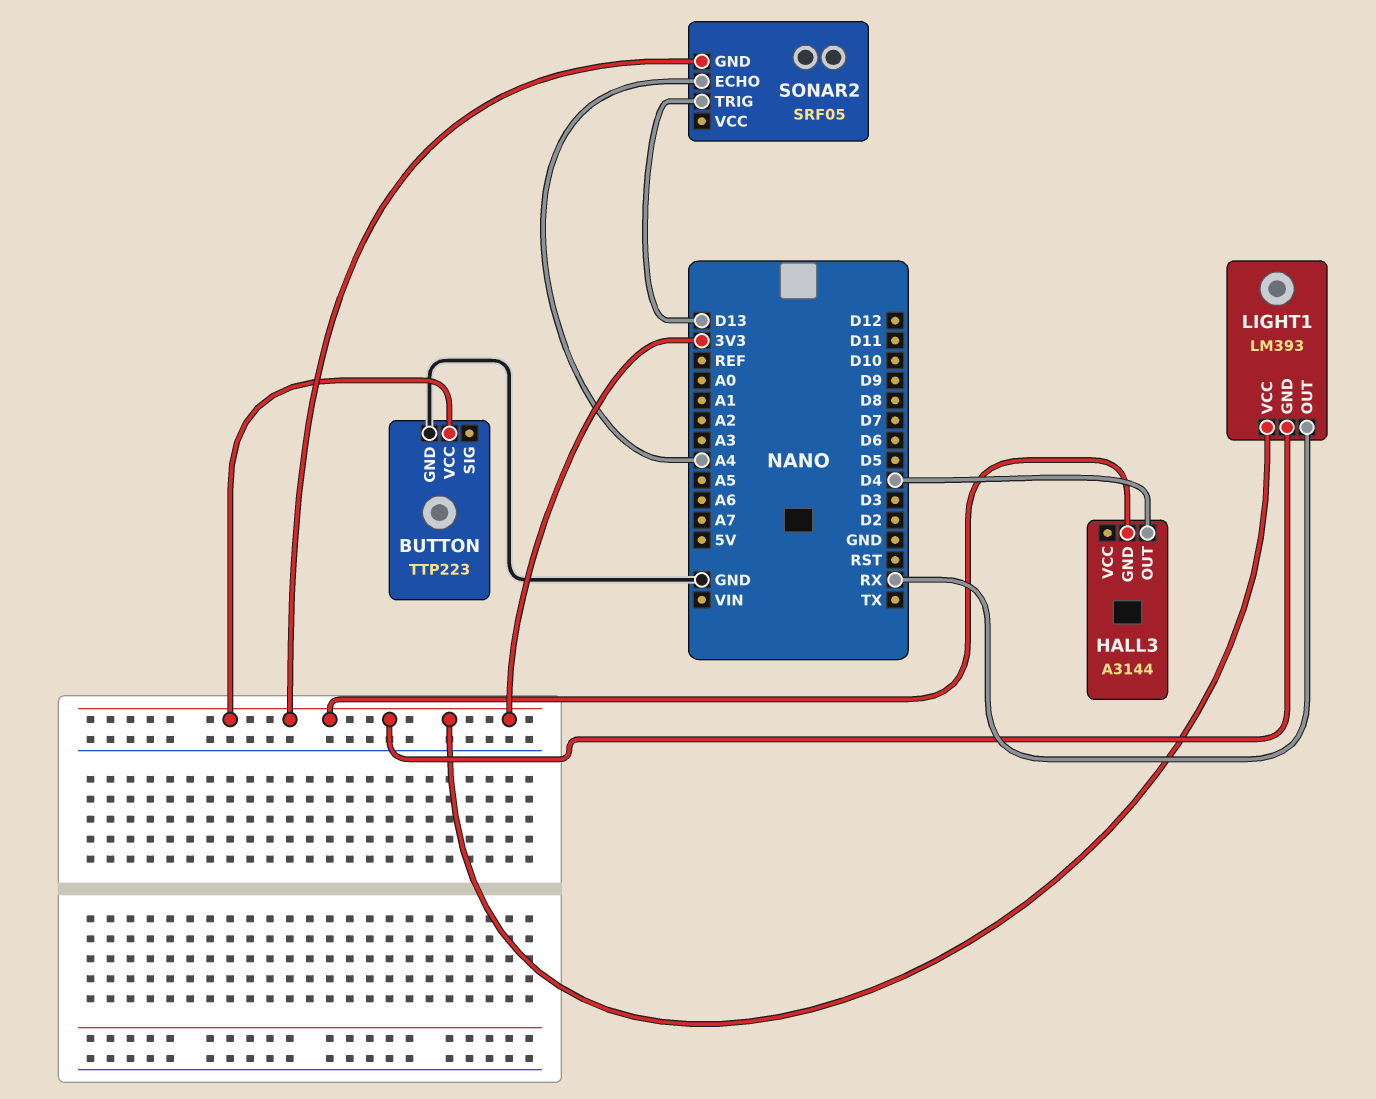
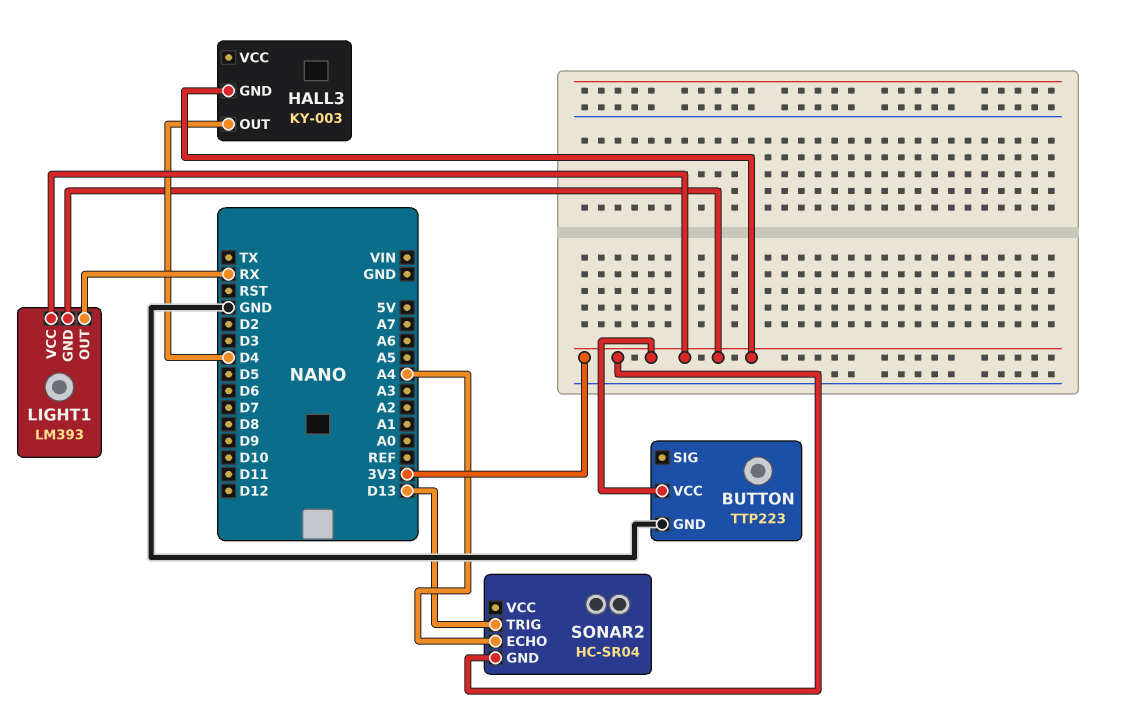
HALL3: A3144 -> KY-003
SONAR2: SRF05 -> HC-SR04

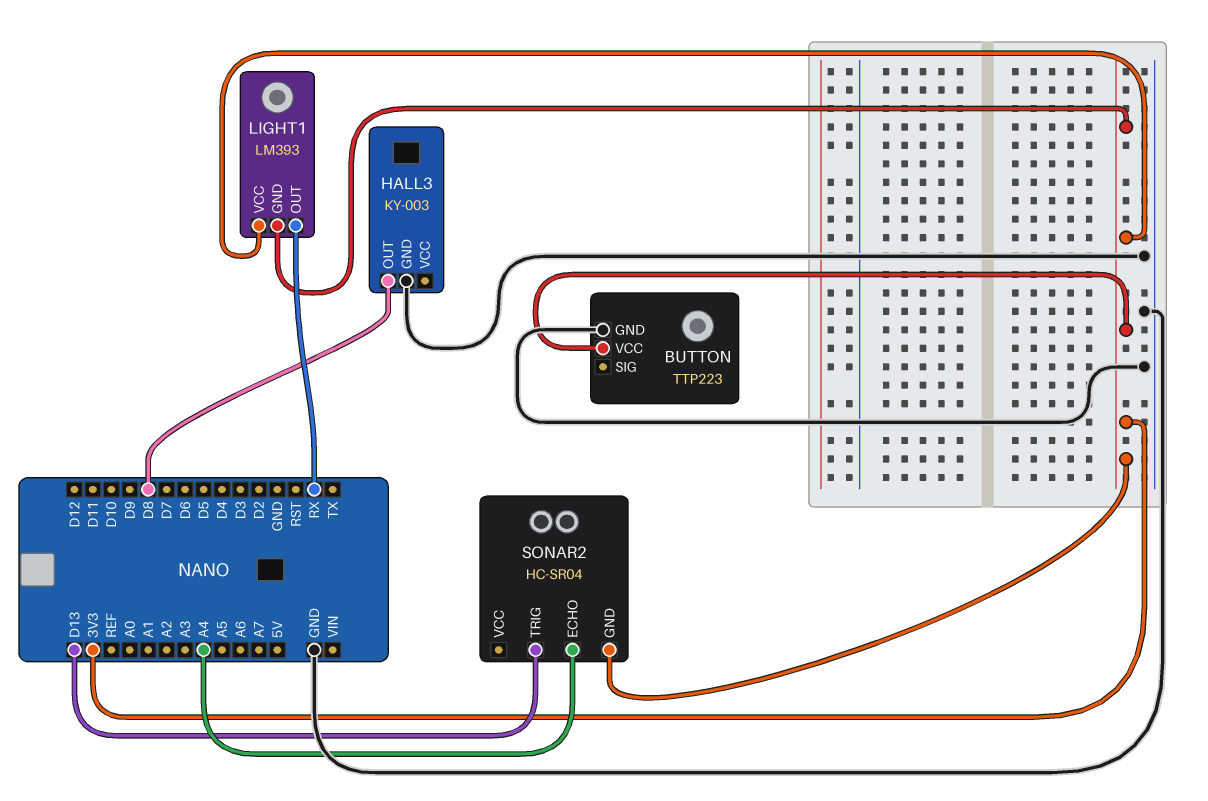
HALL3 pin GND: 3V3 -> GND
HALL3 pin OUT: D4 -> D8

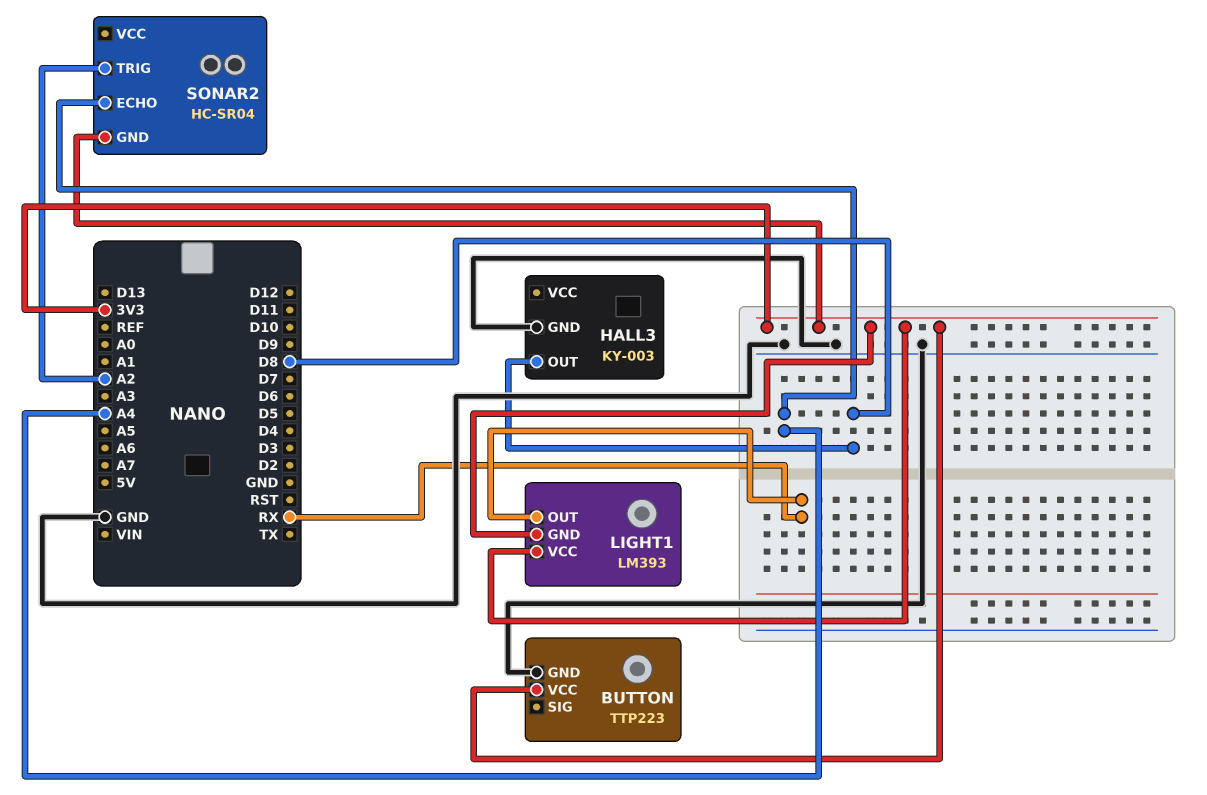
SONAR2 pin TRIG: D13 -> A2

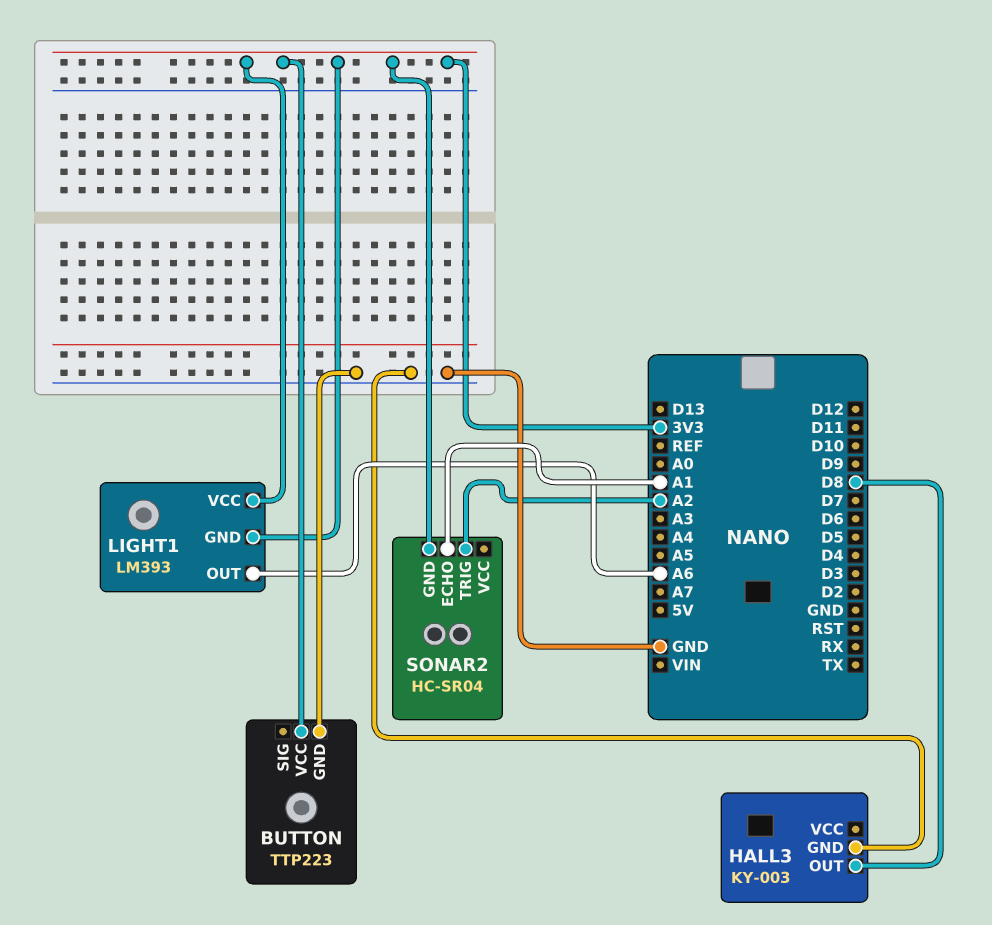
LIGHT1 pin OUT: RX -> A6
SONAR2 pin ECHO: A4 -> A1

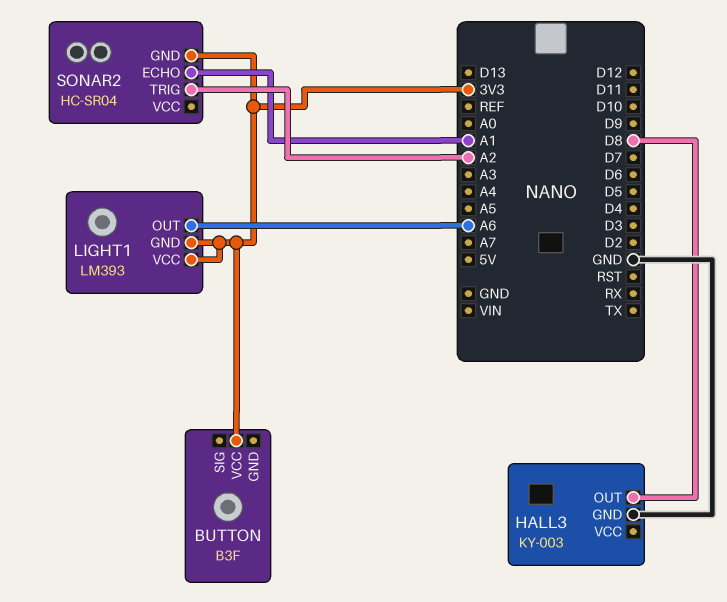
BUTTON: TTP223 -> B3F
BUTTON pin GND: GND -> none

